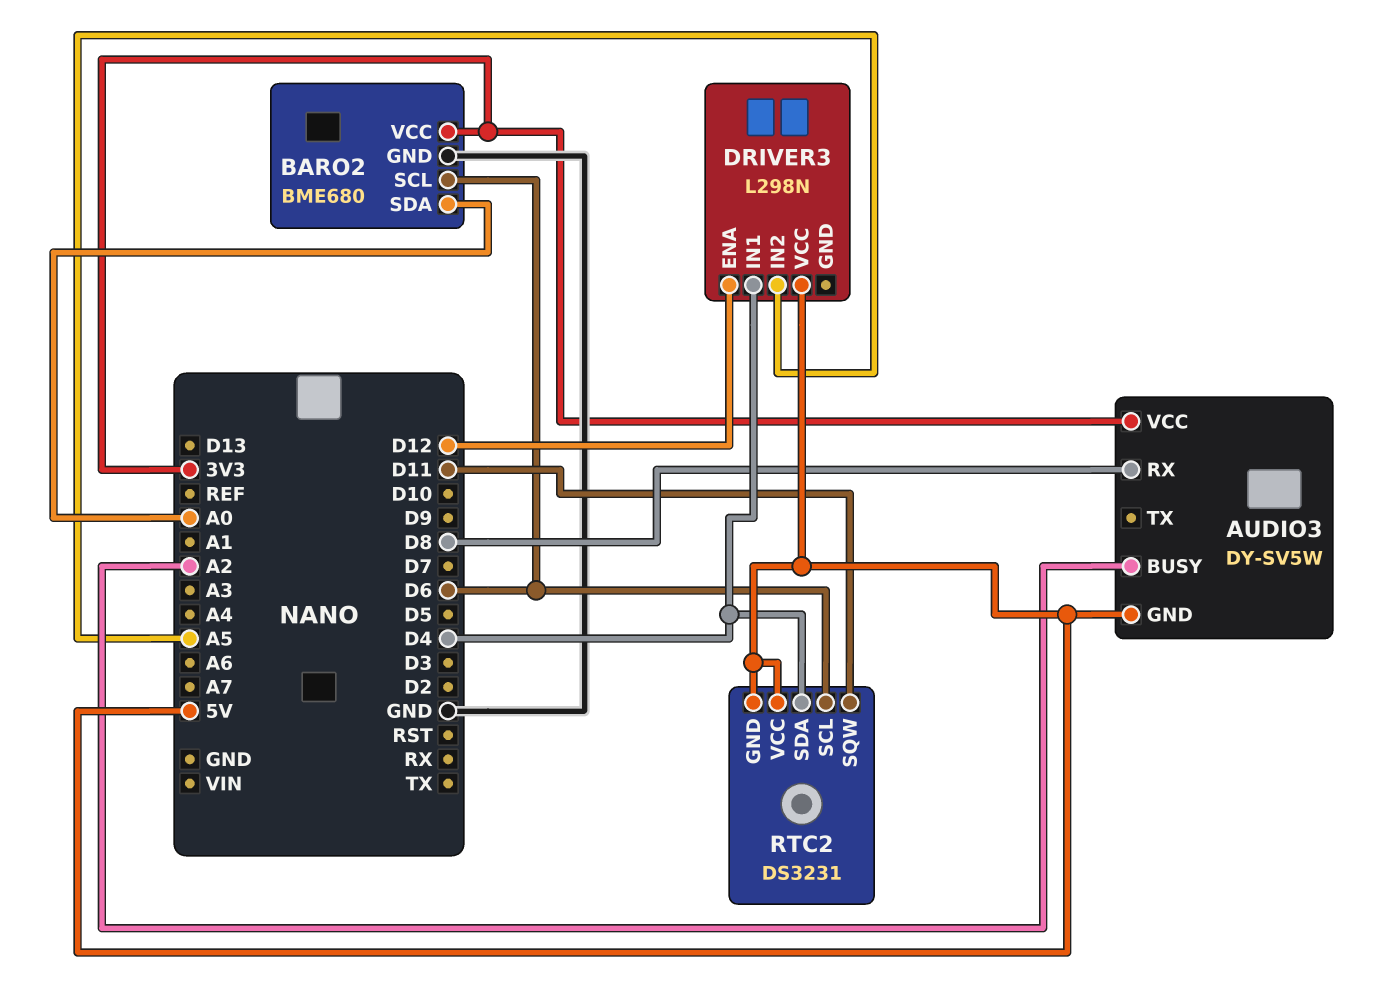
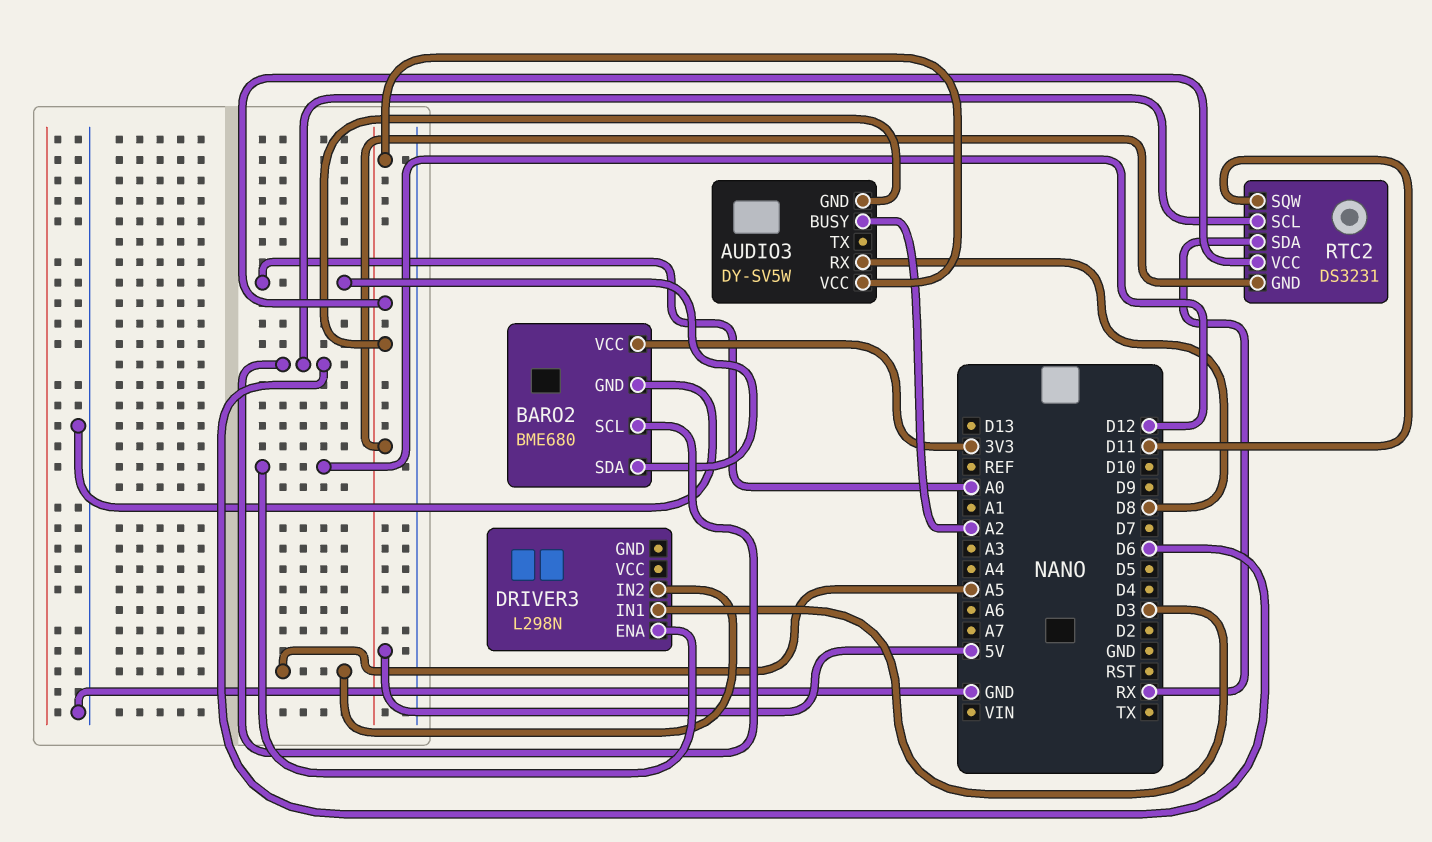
AUDIO3 pin VCC: 3V3 -> 5V
DRIVER3 pin IN1: D4 -> D3
DRIVER3 pin VCC: 5V -> none
RTC2 pin SDA: D4 -> RX

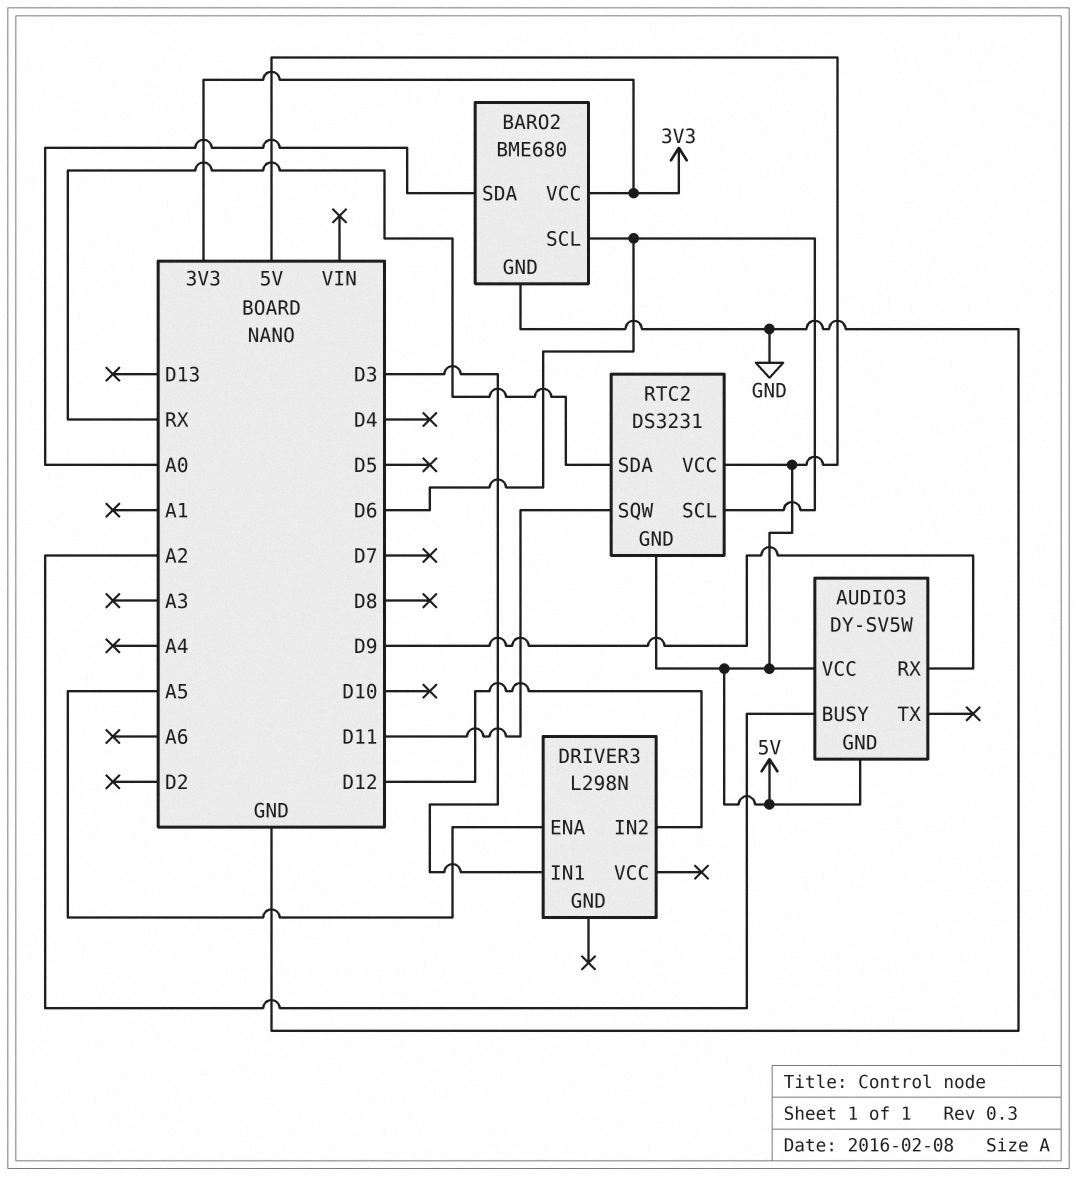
AUDIO3 pin RX: D8 -> D9
DRIVER3 pin ENA: D12 -> A5
DRIVER3 pin IN2: A5 -> D12

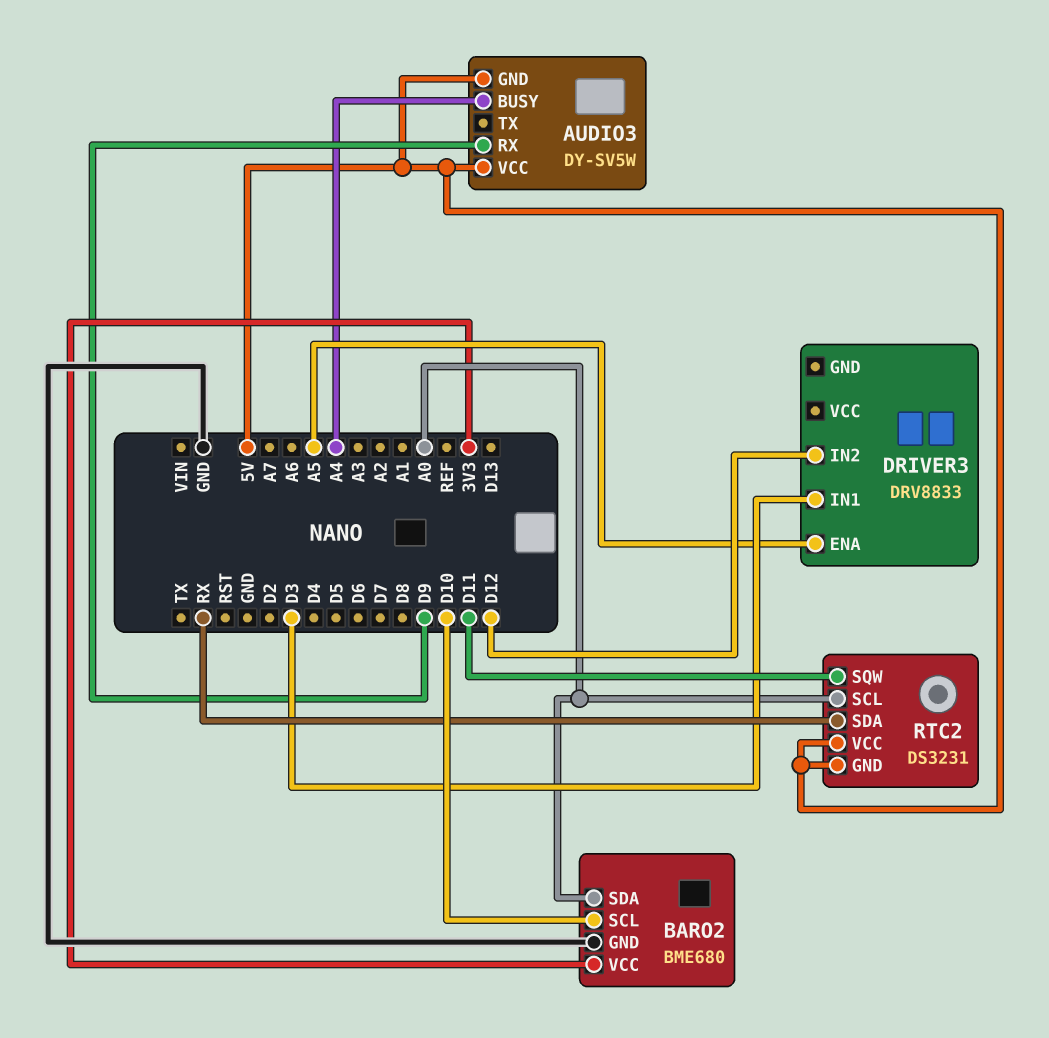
AUDIO3 pin BUSY: A2 -> A4
BARO2 pin SCL: D6 -> D10
DRIVER3: L298N -> DRV8833
RTC2 pin SCL: D6 -> A0

